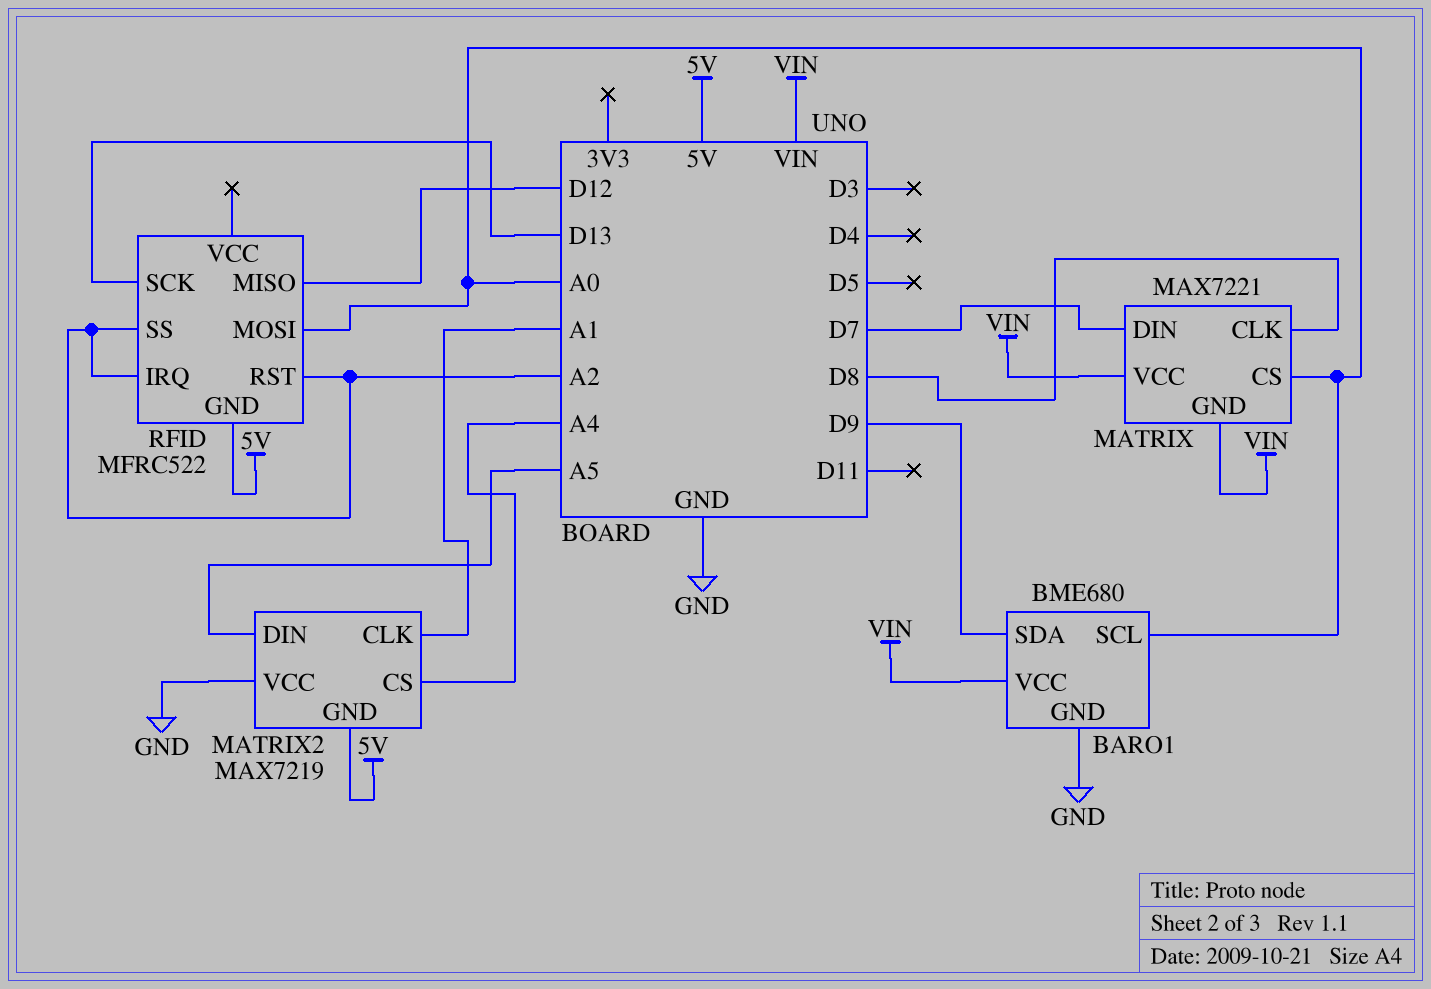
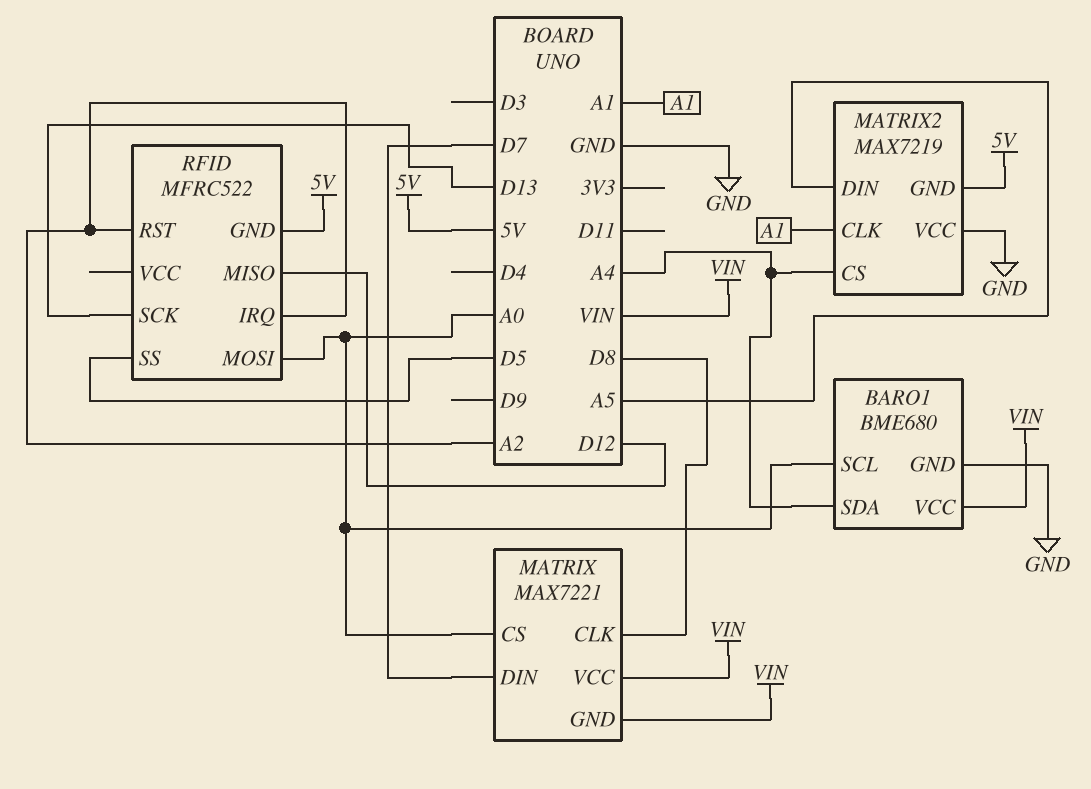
BARO1 pin SDA: D9 -> A4
RFID pin SS: A2 -> D5

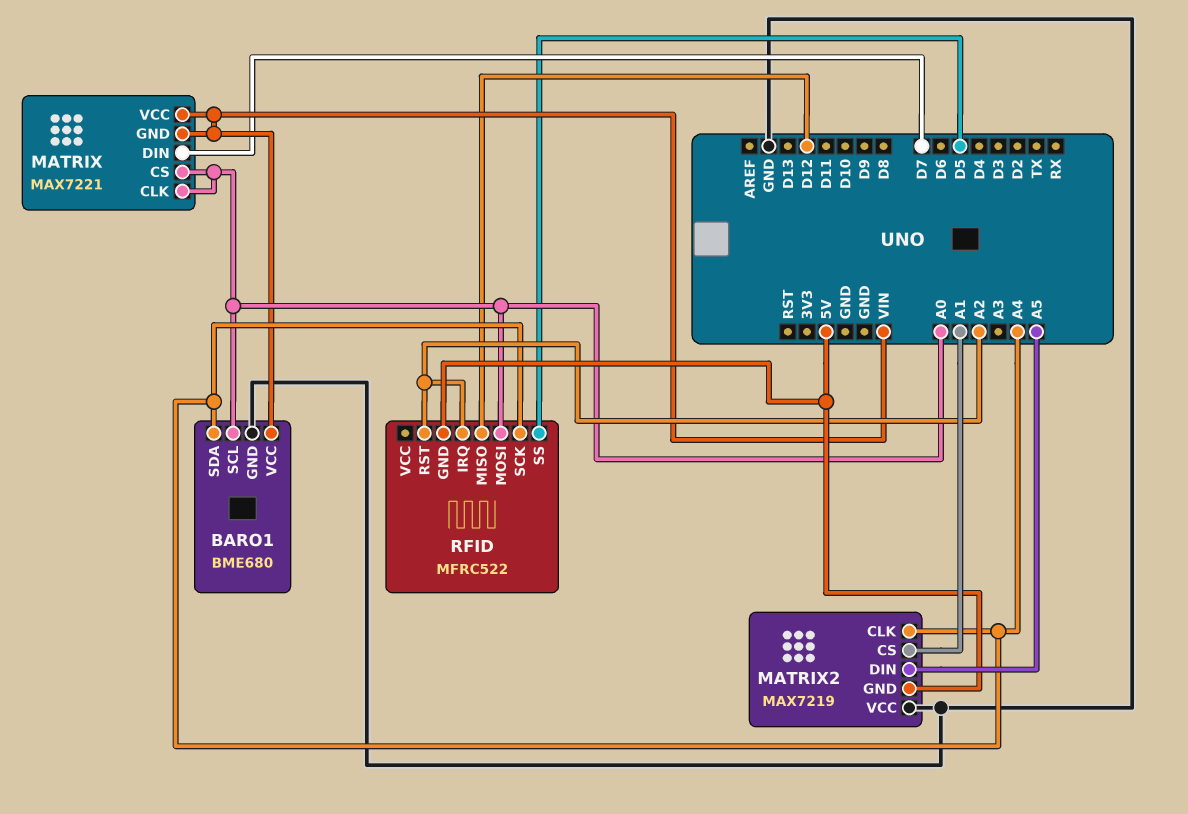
MATRIX pin CLK: D8 -> A0
MATRIX2 pin CLK: A1 -> A4
MATRIX2 pin CS: A4 -> A1
RFID pin SCK: D13 -> A4

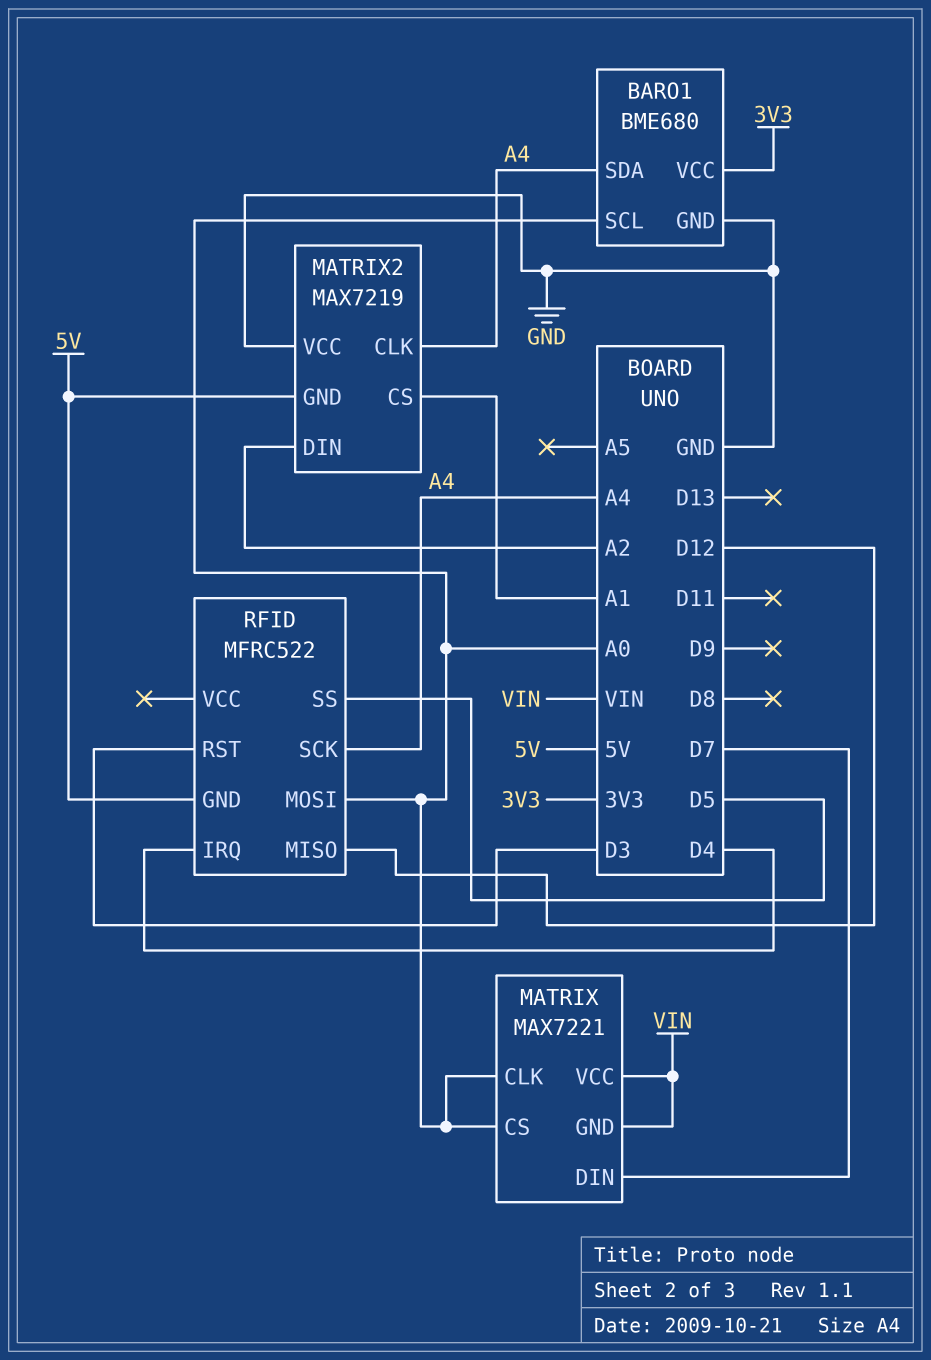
BARO1 pin VCC: VIN -> 3V3
MATRIX2 pin DIN: A5 -> A2
RFID pin IRQ: A2 -> D4
RFID pin RST: A2 -> D3

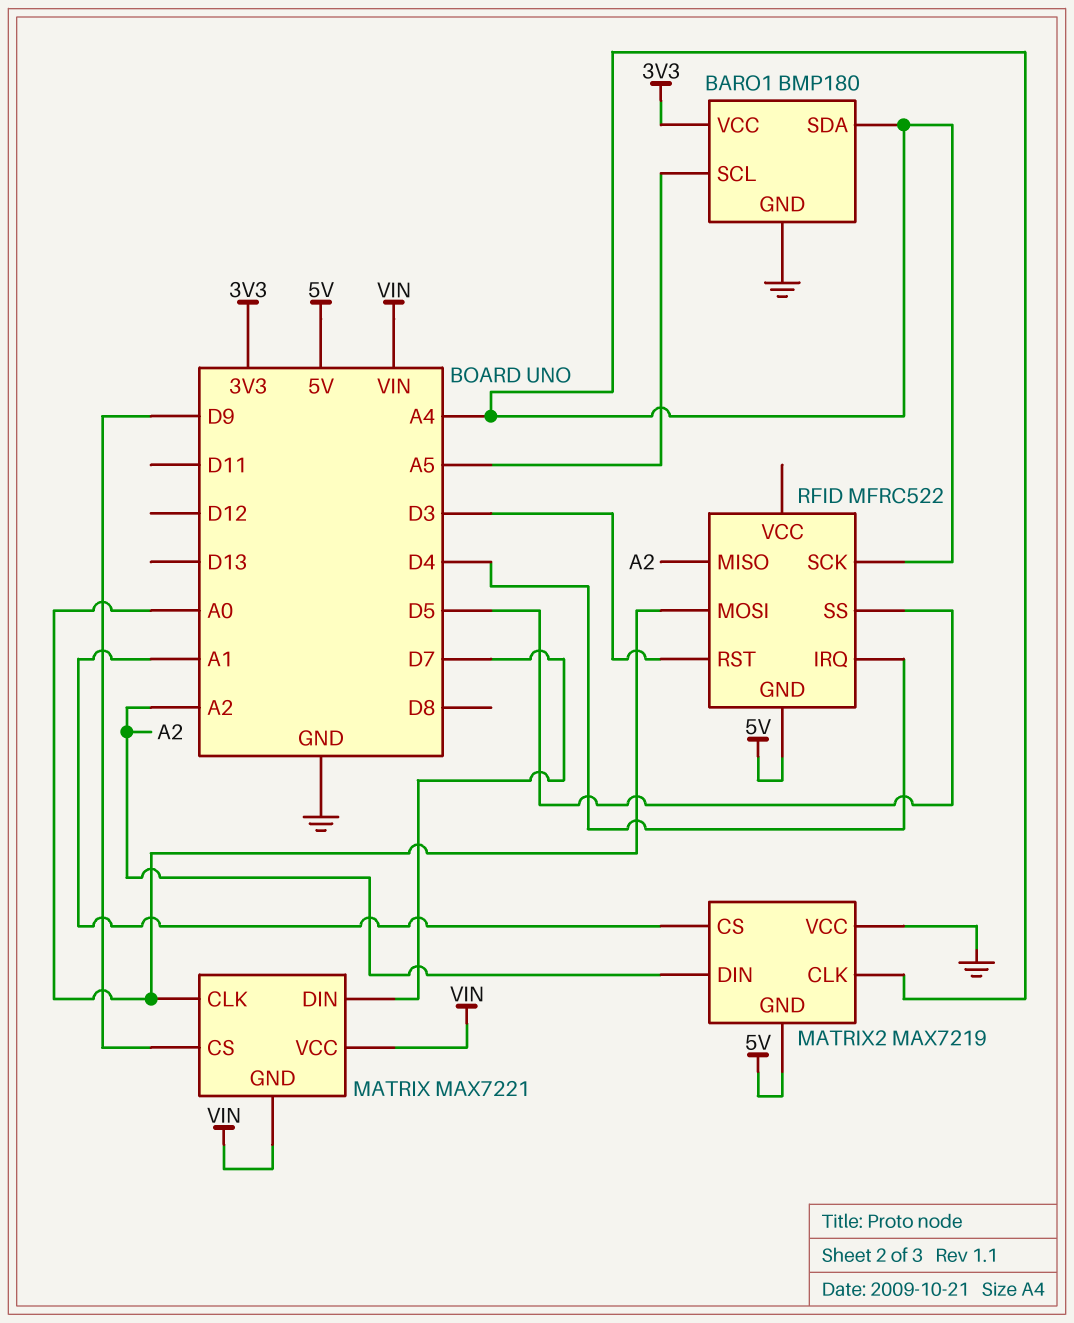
BARO1: BME680 -> BMP180
BARO1 pin SCL: A0 -> A5
MATRIX pin CS: A0 -> D9
RFID pin MISO: D12 -> A2

